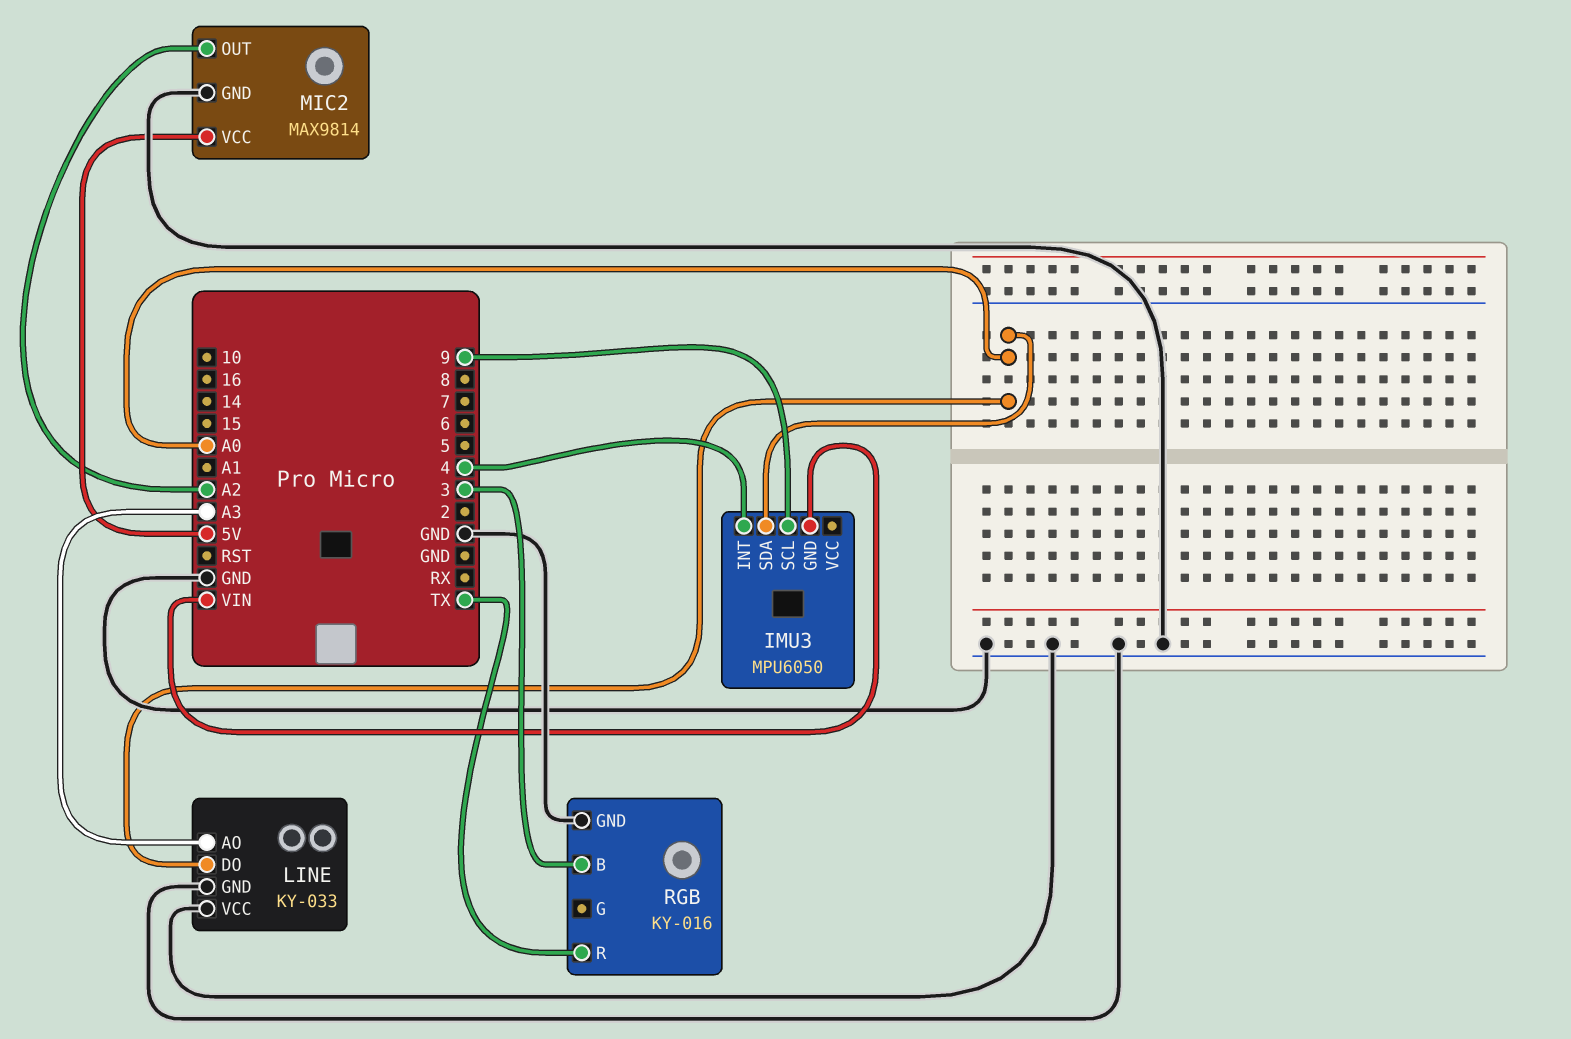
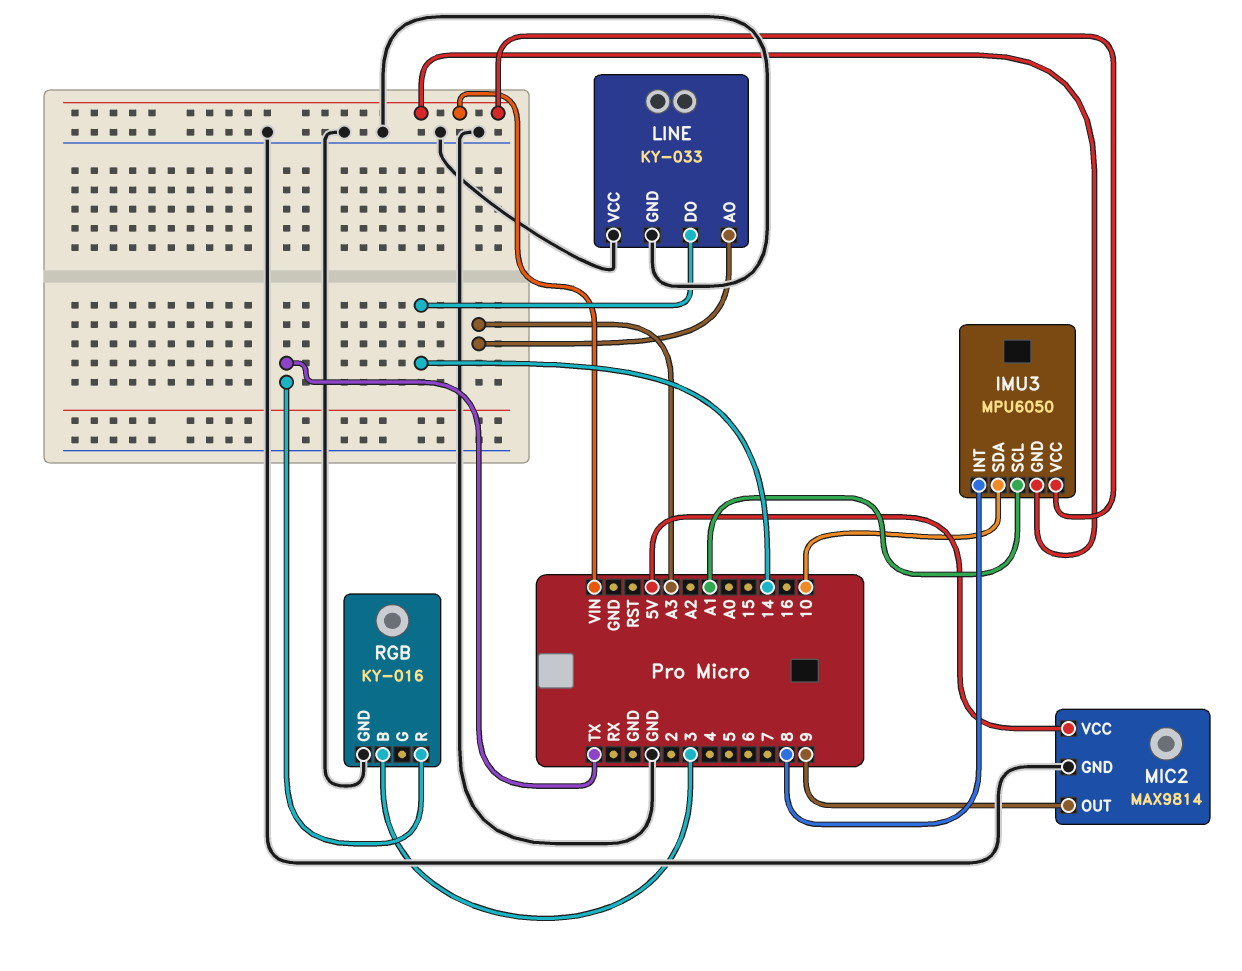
IMU3 pin INT: 4 -> 8
IMU3 pin SCL: 9 -> A1
IMU3 pin SDA: A0 -> 10
IMU3 pin VCC: none -> VIN
LINE pin DO: A0 -> 14
MIC2 pin OUT: A2 -> 9

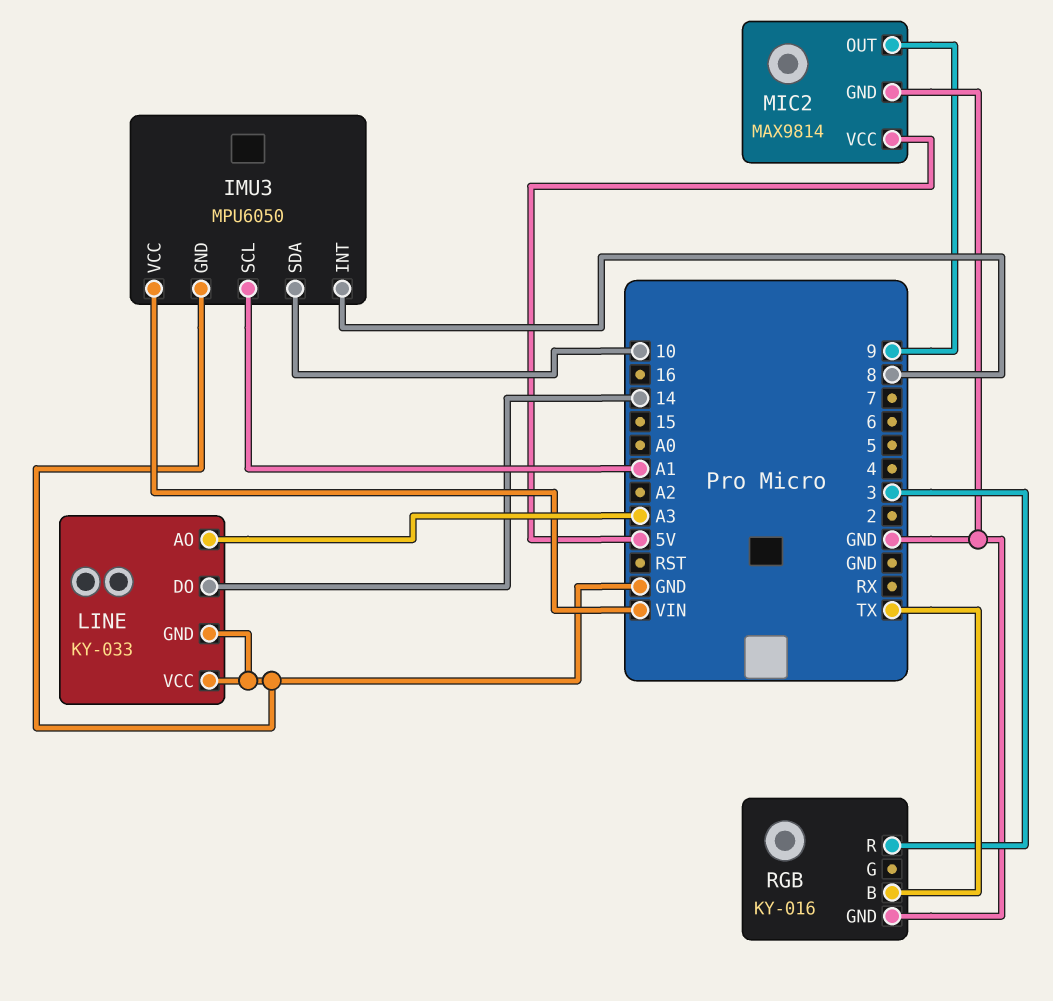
IMU3 pin GND: VIN -> GND
RGB pin B: 3 -> TX
RGB pin R: TX -> 3

